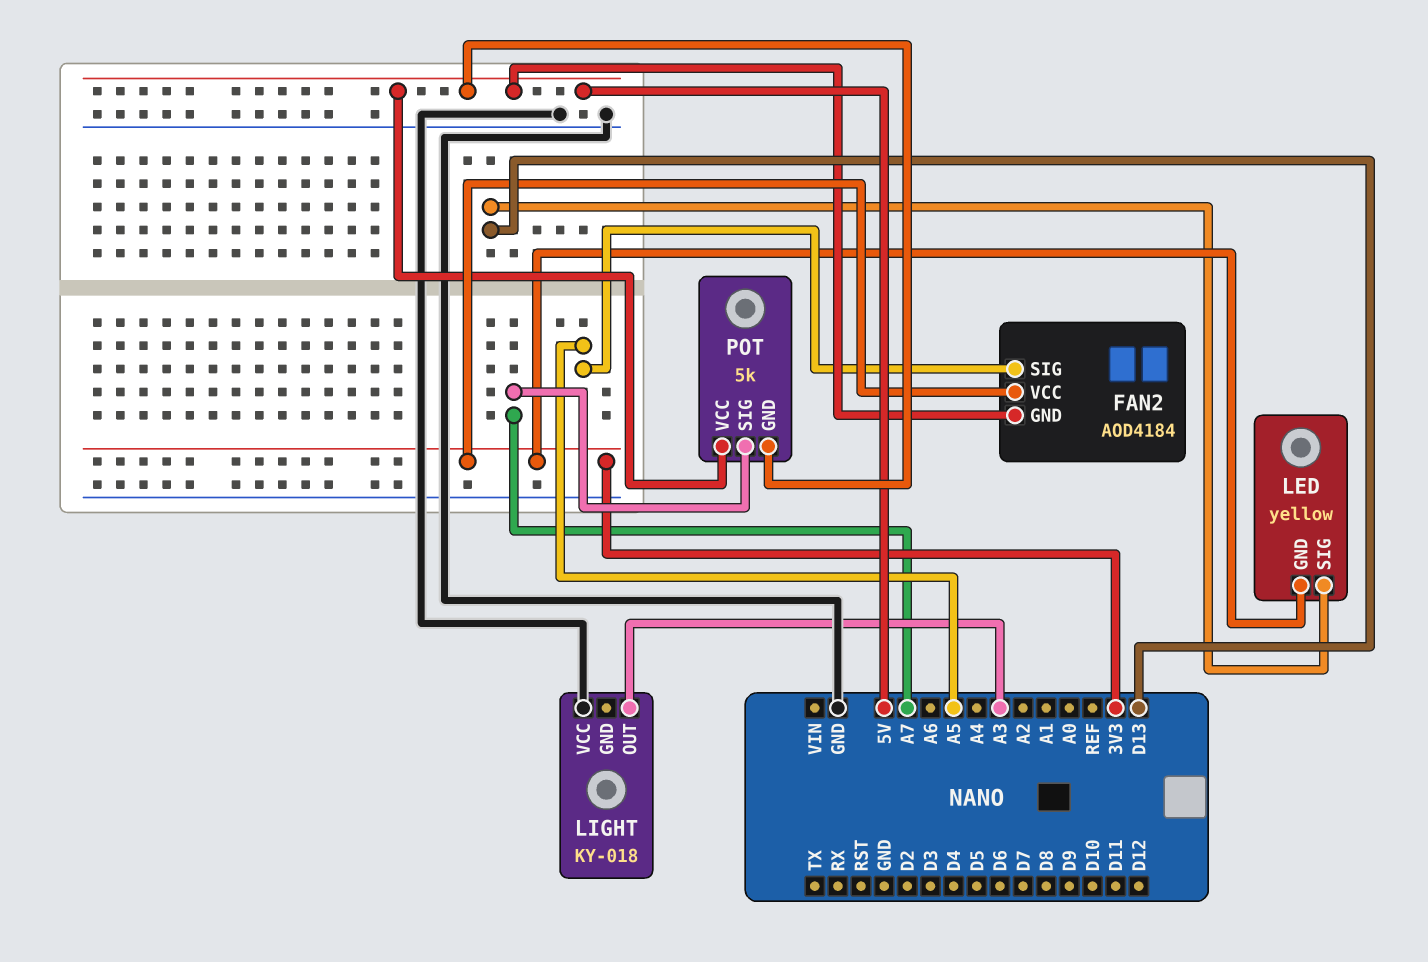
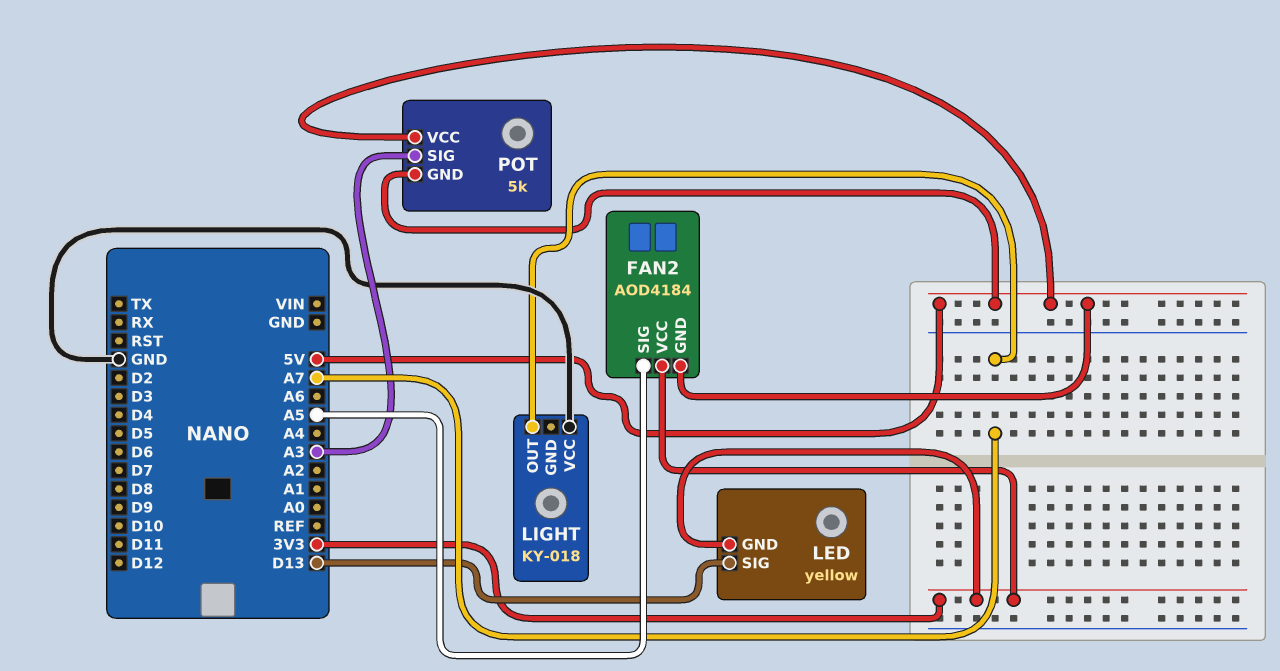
LIGHT pin OUT: A3 -> A7
POT pin SIG: A7 -> A3

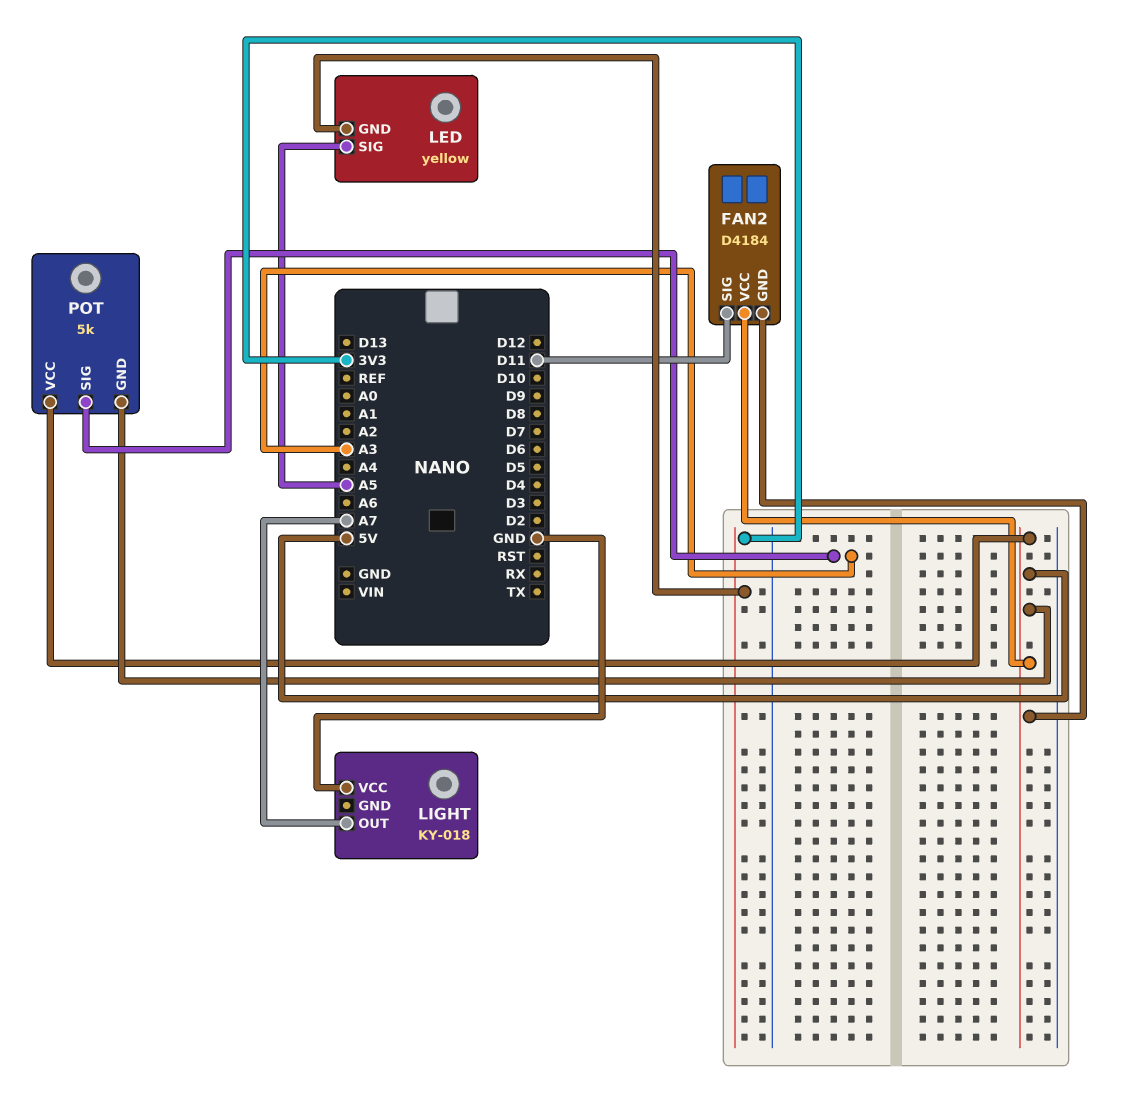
FAN2: AOD4184 -> D4184
FAN2 pin SIG: A5 -> D11
FAN2 pin VCC: 3V3 -> 5V
LED pin SIG: D13 -> A5

